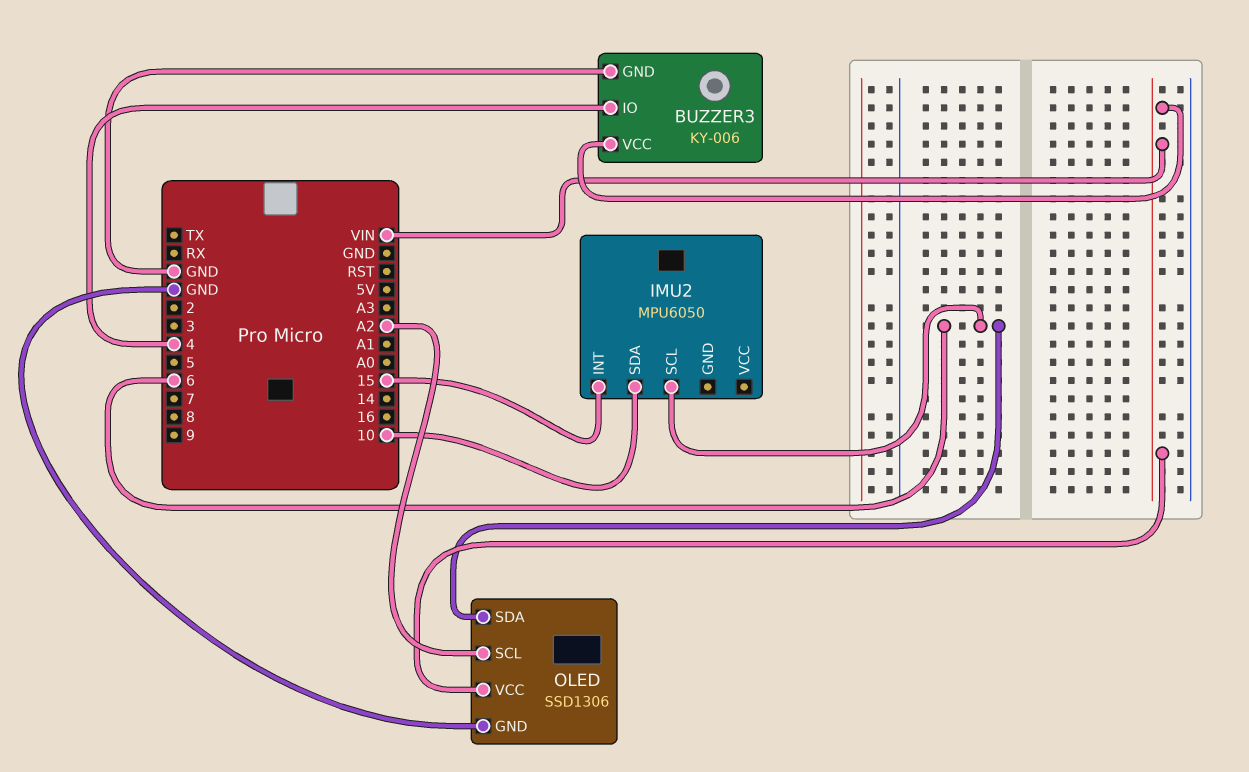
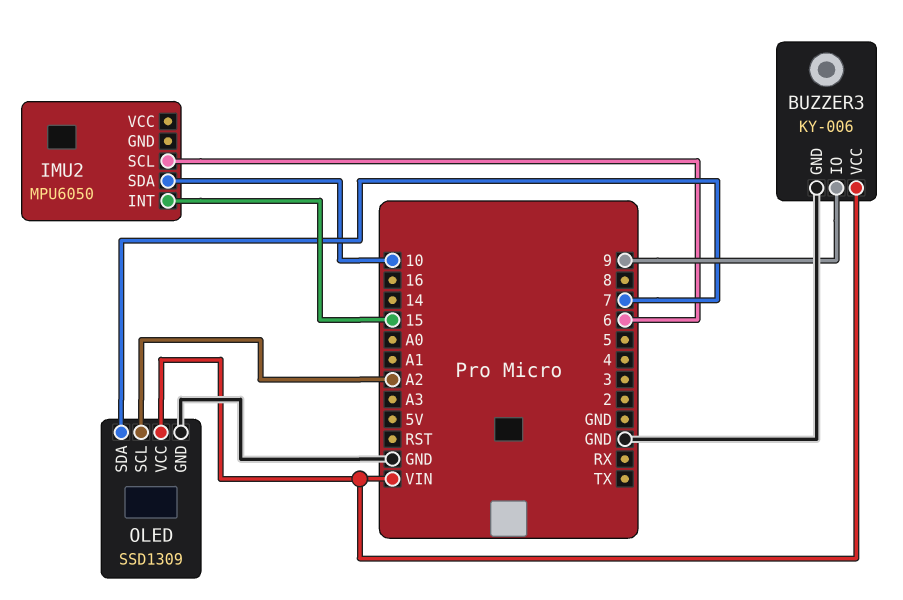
BUZZER3 pin IO: 4 -> 9
OLED: SSD1306 -> SSD1309
OLED pin SDA: 6 -> 7

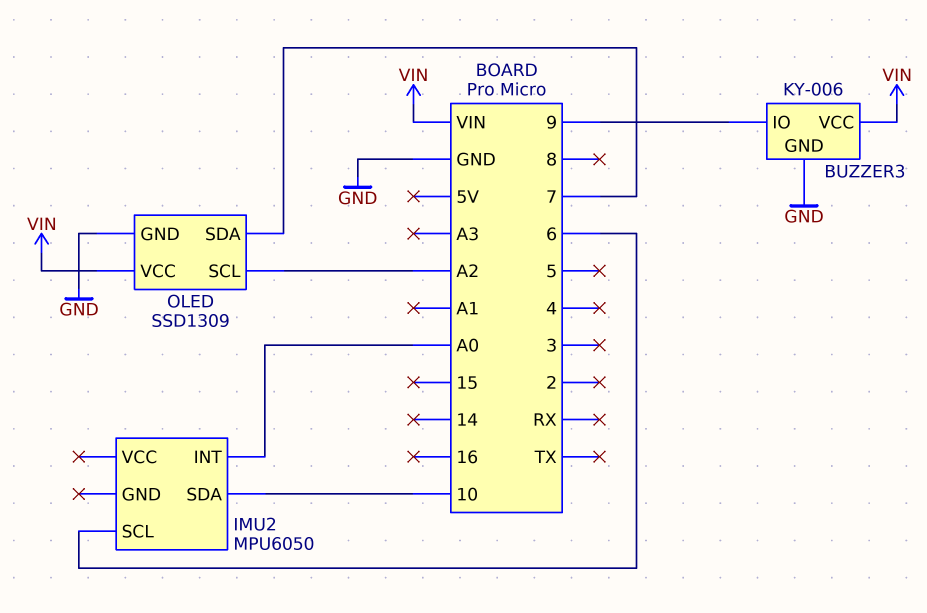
IMU2 pin INT: 15 -> A0

